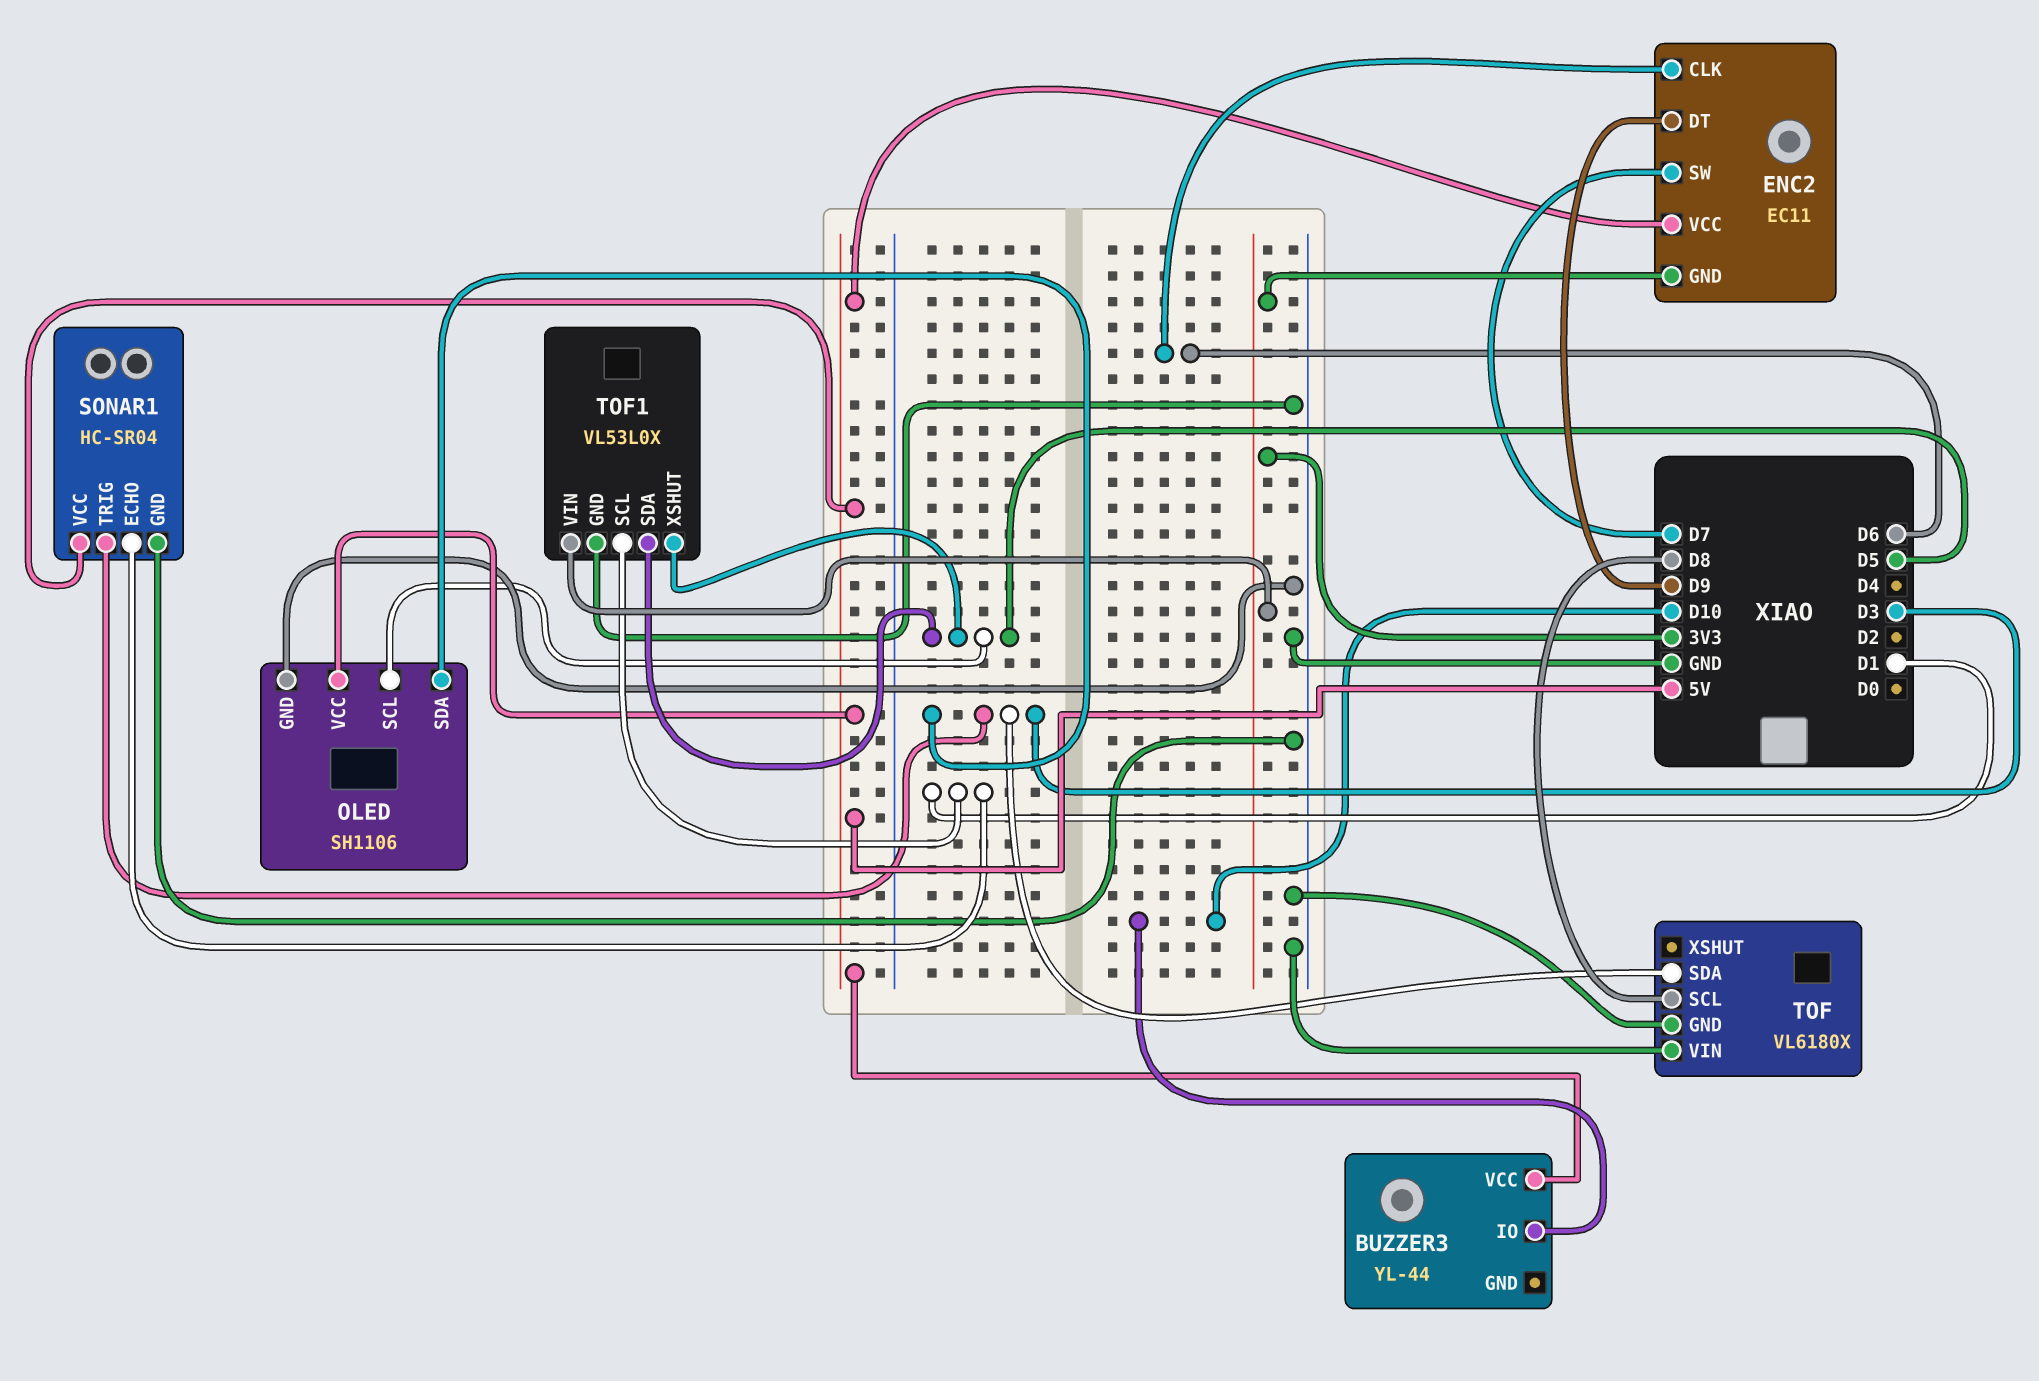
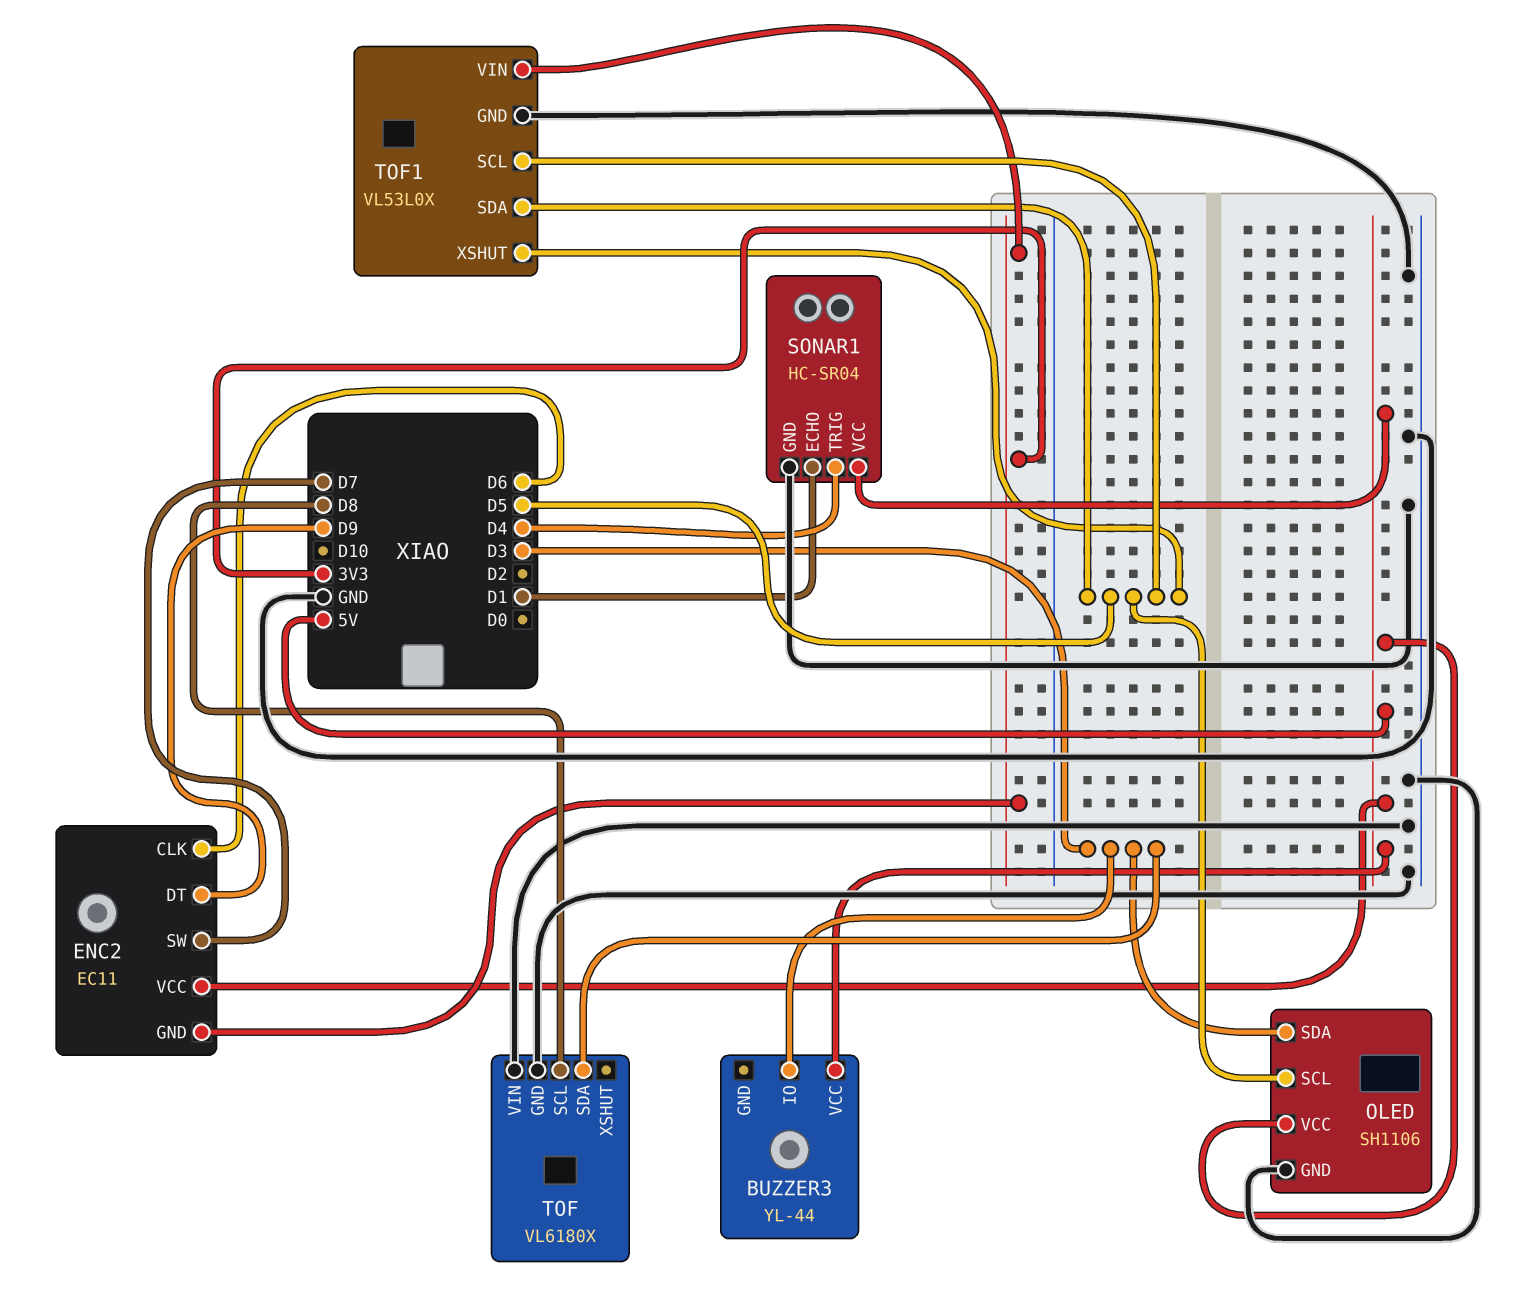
BUZZER3 pin IO: D10 -> D3
SONAR1 pin TRIG: D3 -> D4
TOF1 pin SCL: D1 -> D5

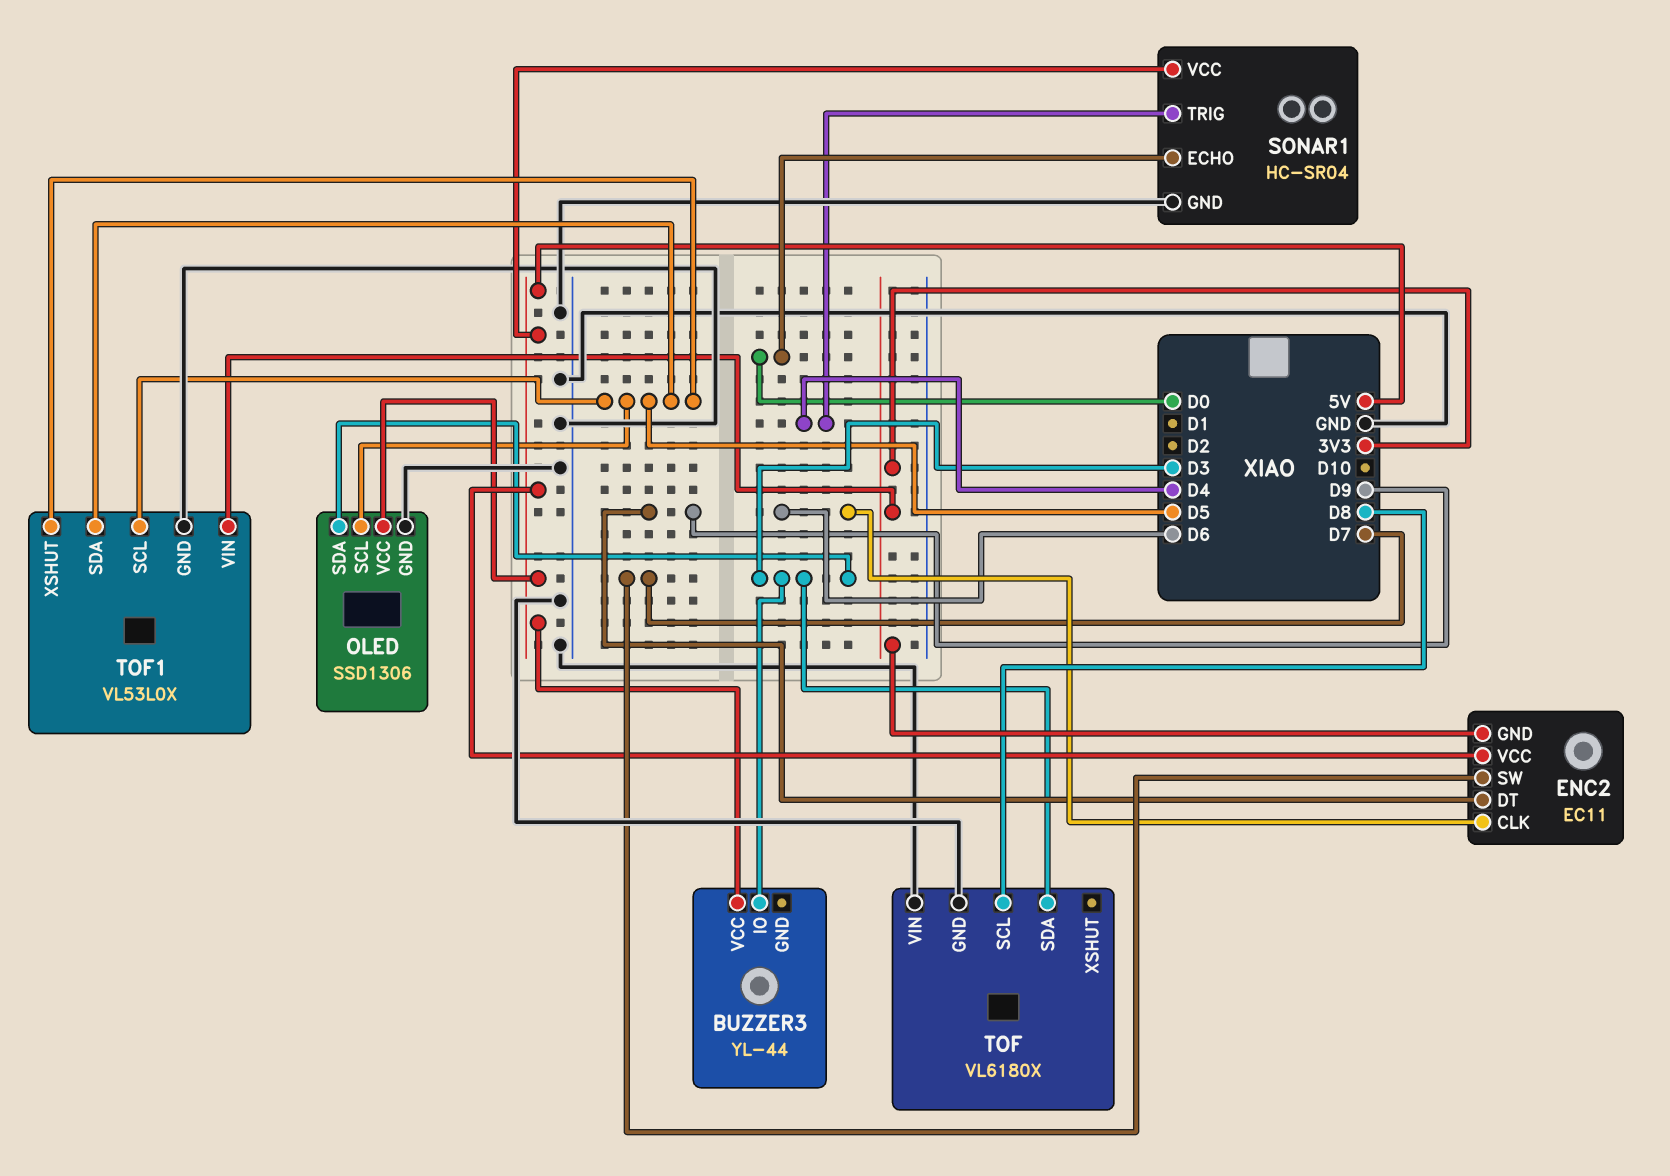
OLED: SH1106 -> SSD1306
SONAR1 pin ECHO: D1 -> D0

